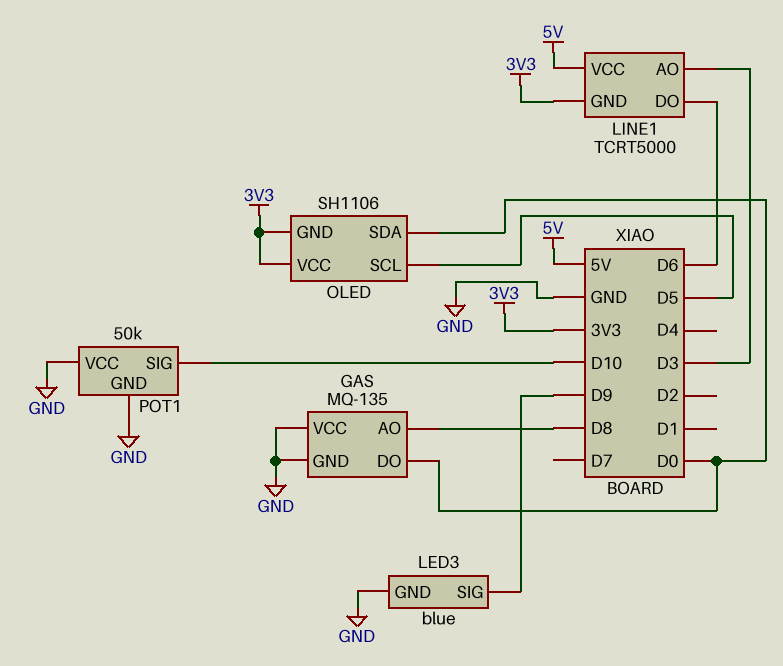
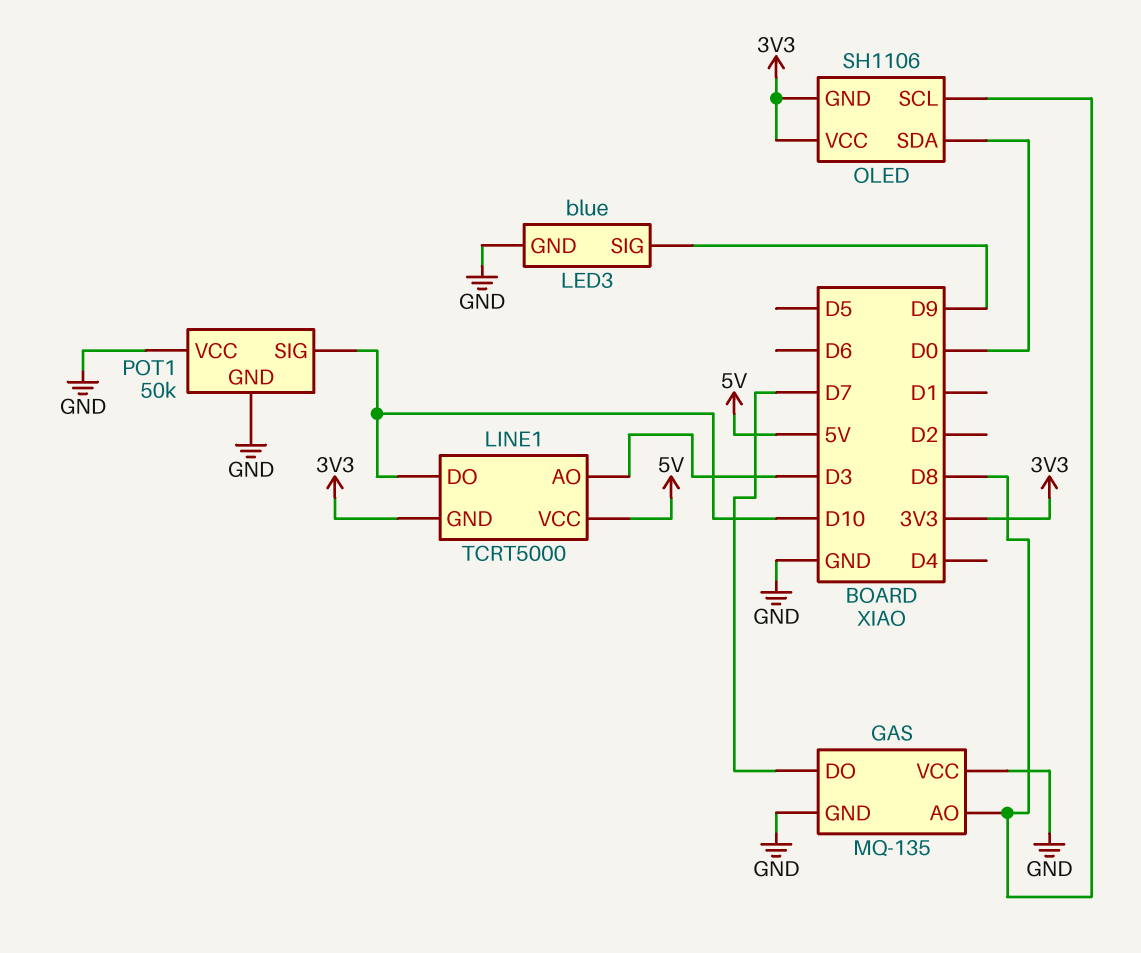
GAS pin DO: D0 -> D7
LINE1 pin DO: D6 -> D10
OLED pin SCL: D5 -> D8

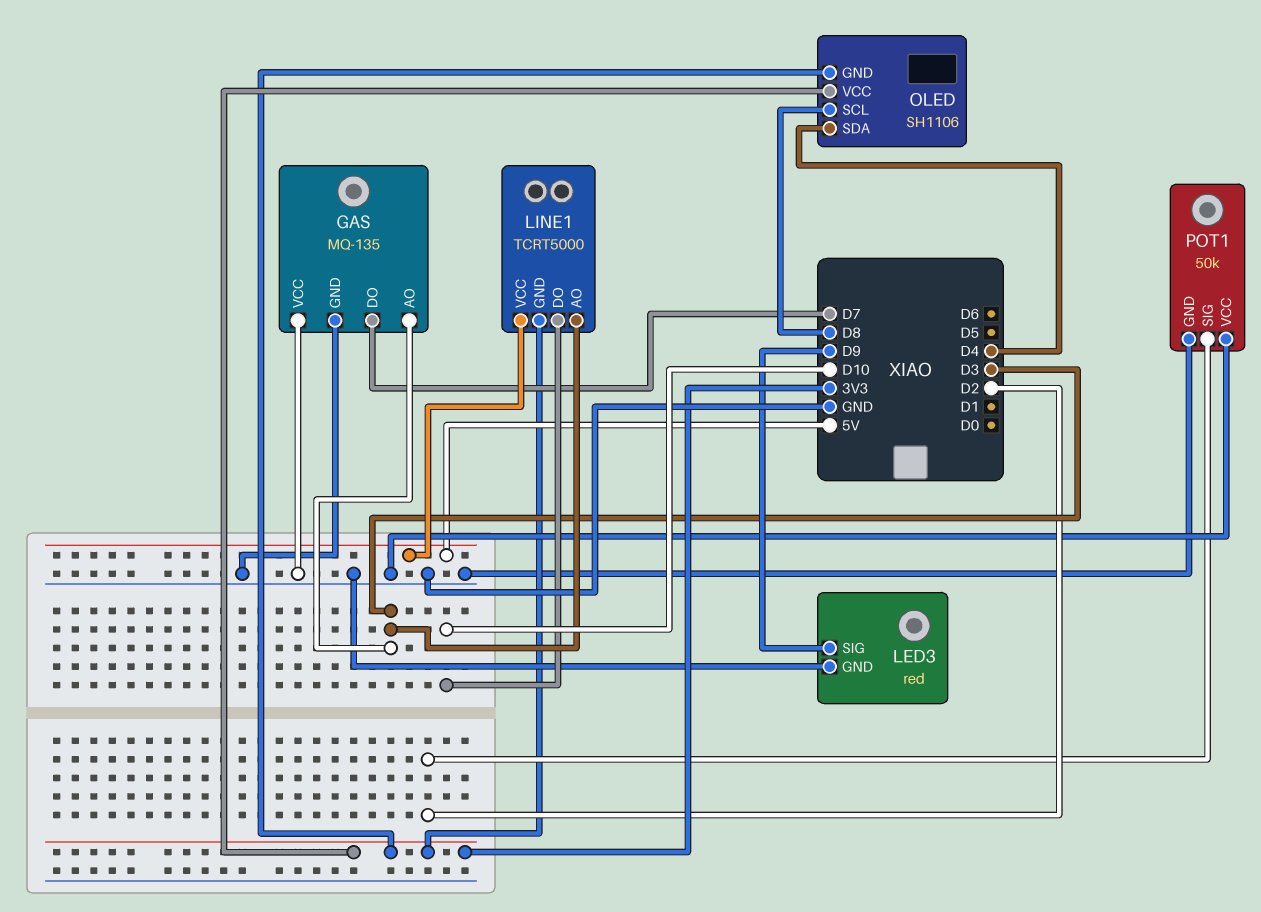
GAS pin AO: D8 -> D3
LED3: blue -> red
OLED pin SDA: D0 -> D4
POT1 pin SIG: D10 -> D2

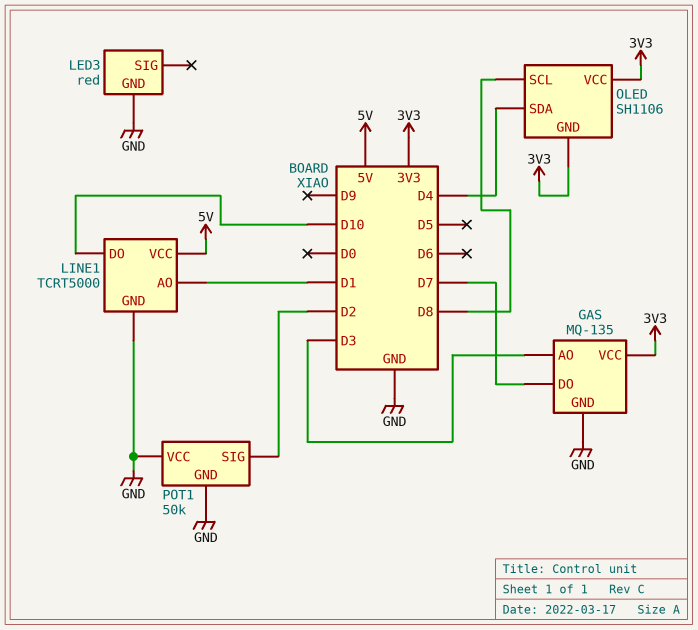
GAS pin VCC: GND -> 3V3
LED3 pin SIG: D9 -> none
LINE1 pin AO: D3 -> D1
LINE1 pin GND: 3V3 -> GND

